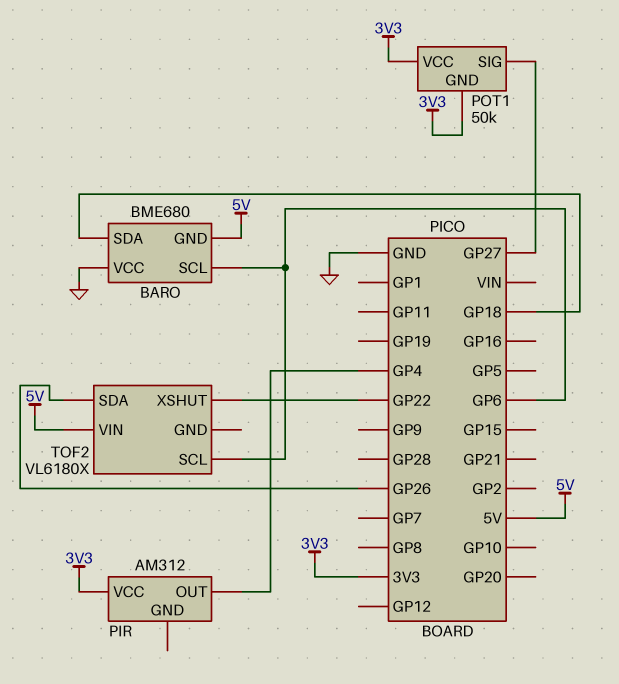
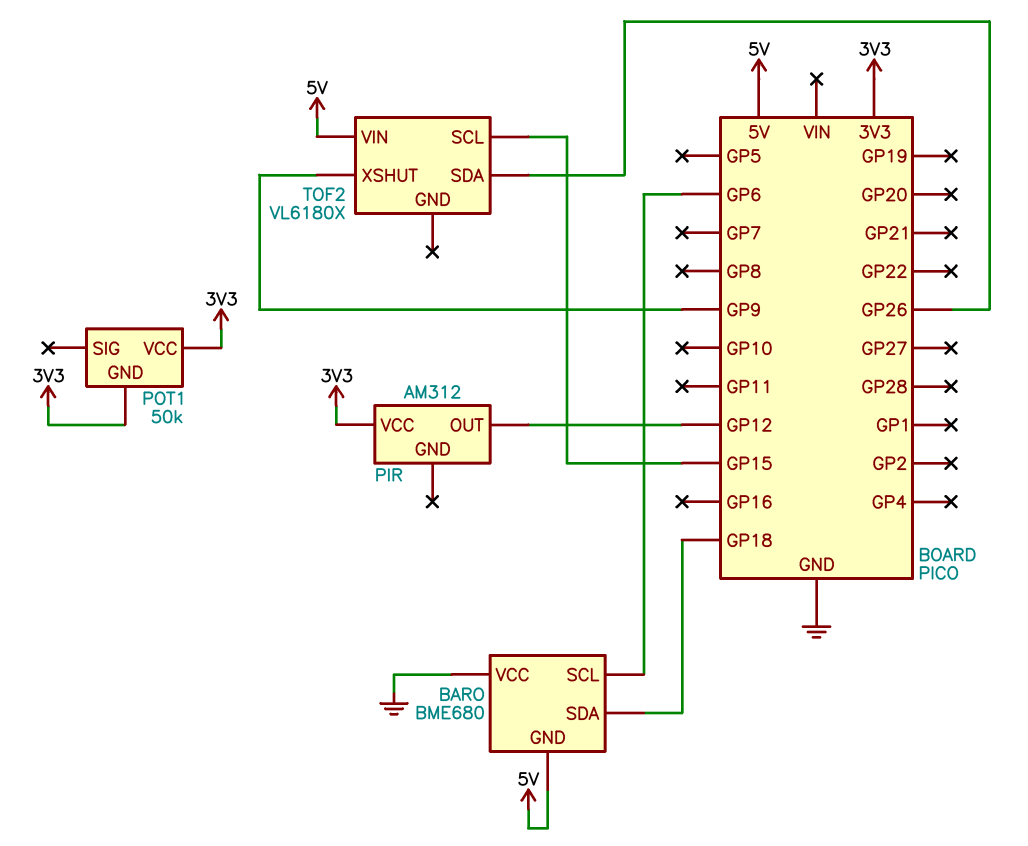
PIR pin OUT: GP4 -> GP12
POT1 pin SIG: GP27 -> none
TOF2 pin SCL: GP6 -> GP15
TOF2 pin XSHUT: GP22 -> GP9

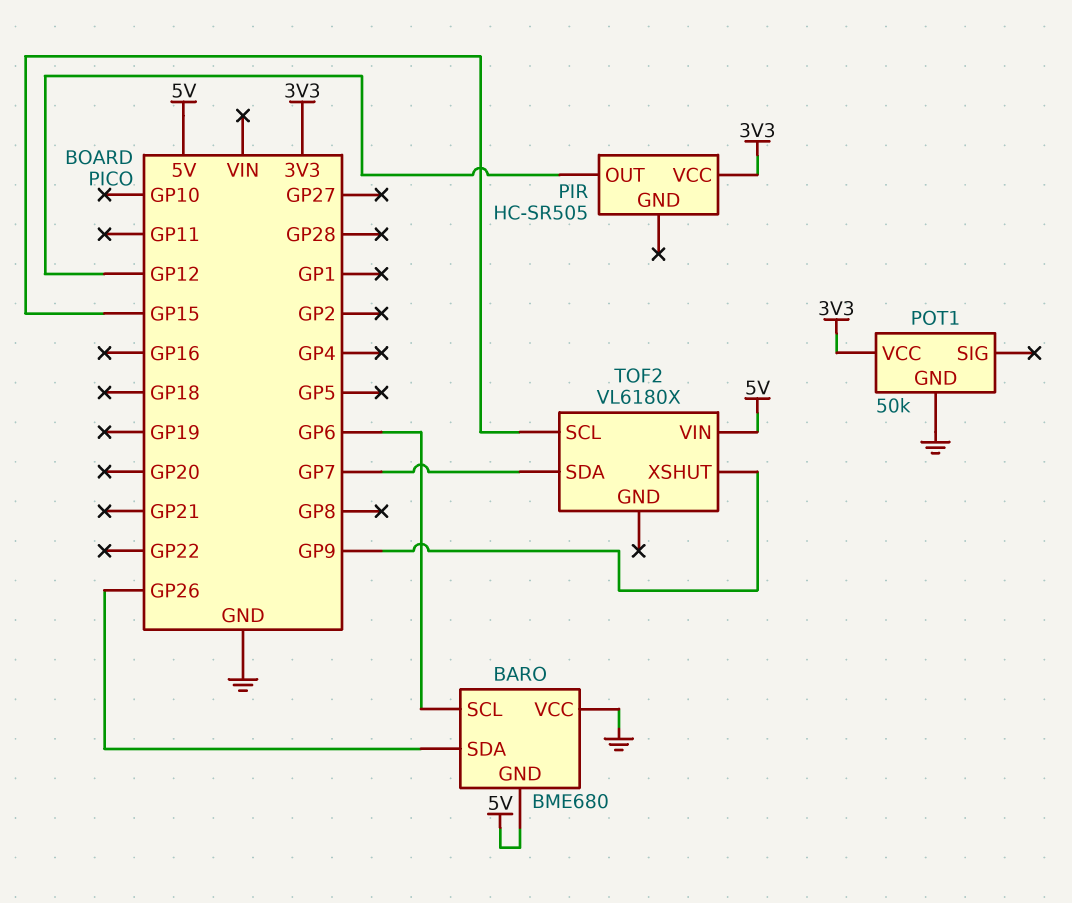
BARO pin SDA: GP18 -> GP26
PIR: AM312 -> HC-SR505
POT1 pin GND: 3V3 -> GND
TOF2 pin SDA: GP26 -> GP7

